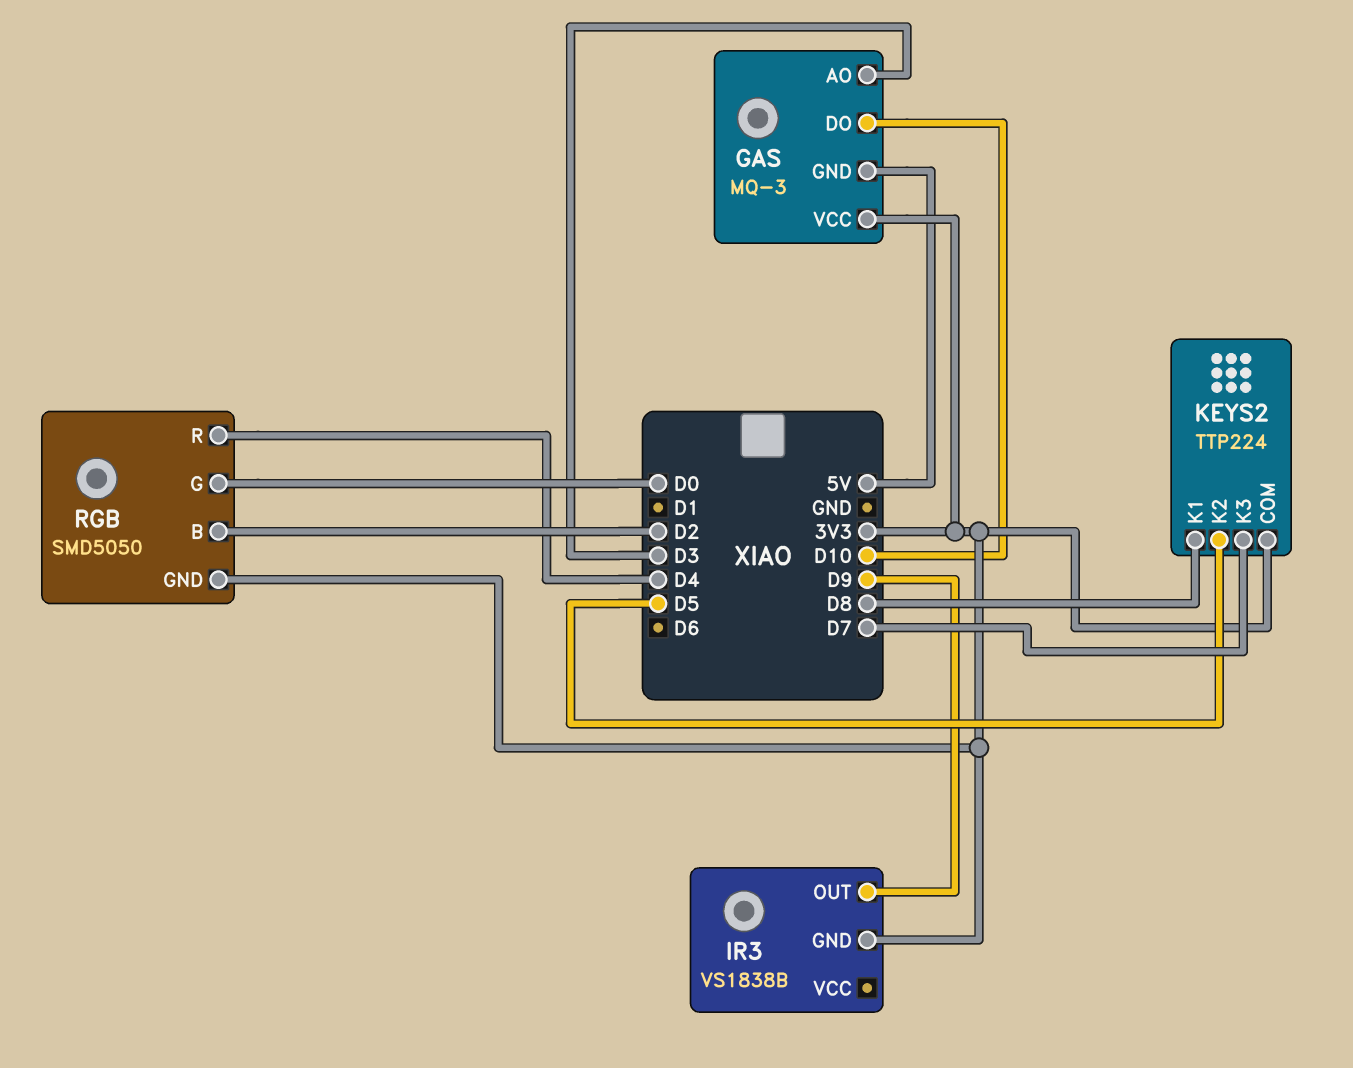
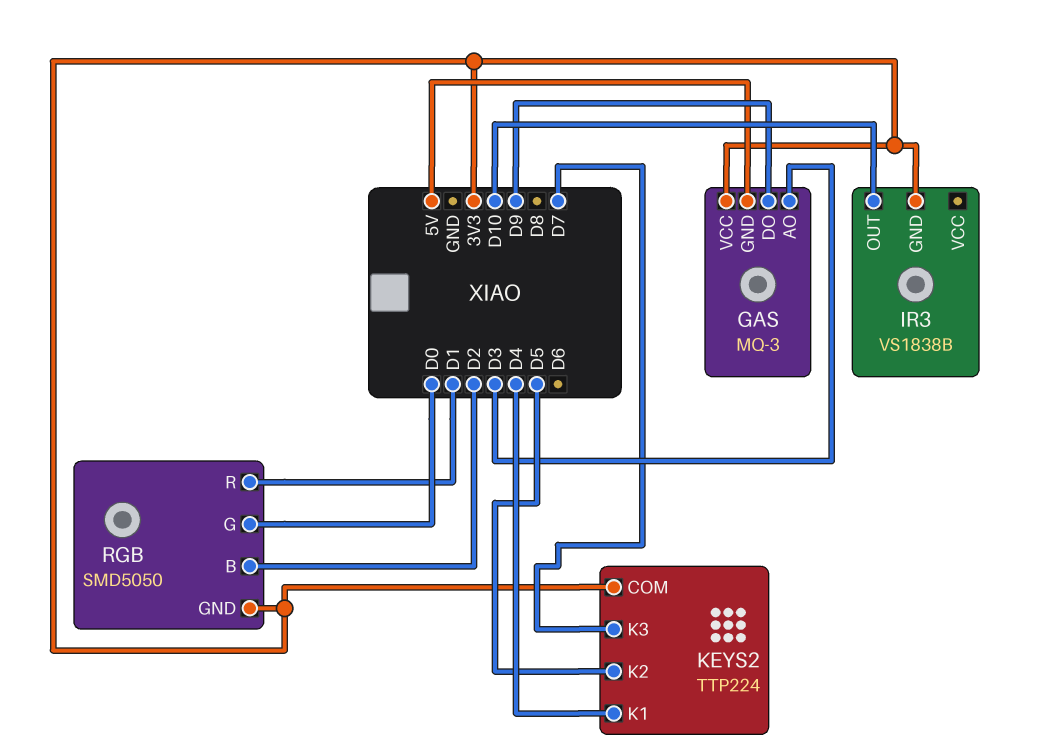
GAS pin DO: D10 -> D9
IR3 pin OUT: D9 -> D10
KEYS2 pin K1: D8 -> D4
RGB pin R: D4 -> D1

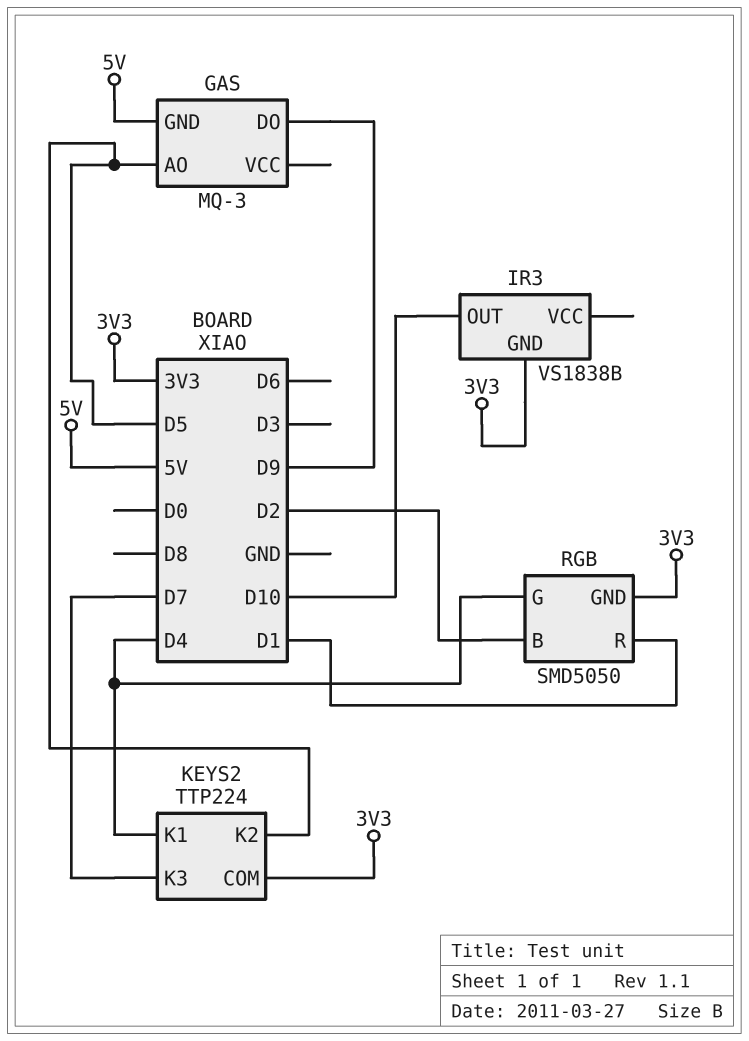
GAS pin AO: D3 -> D5
GAS pin VCC: 3V3 -> none
RGB pin G: D0 -> D4

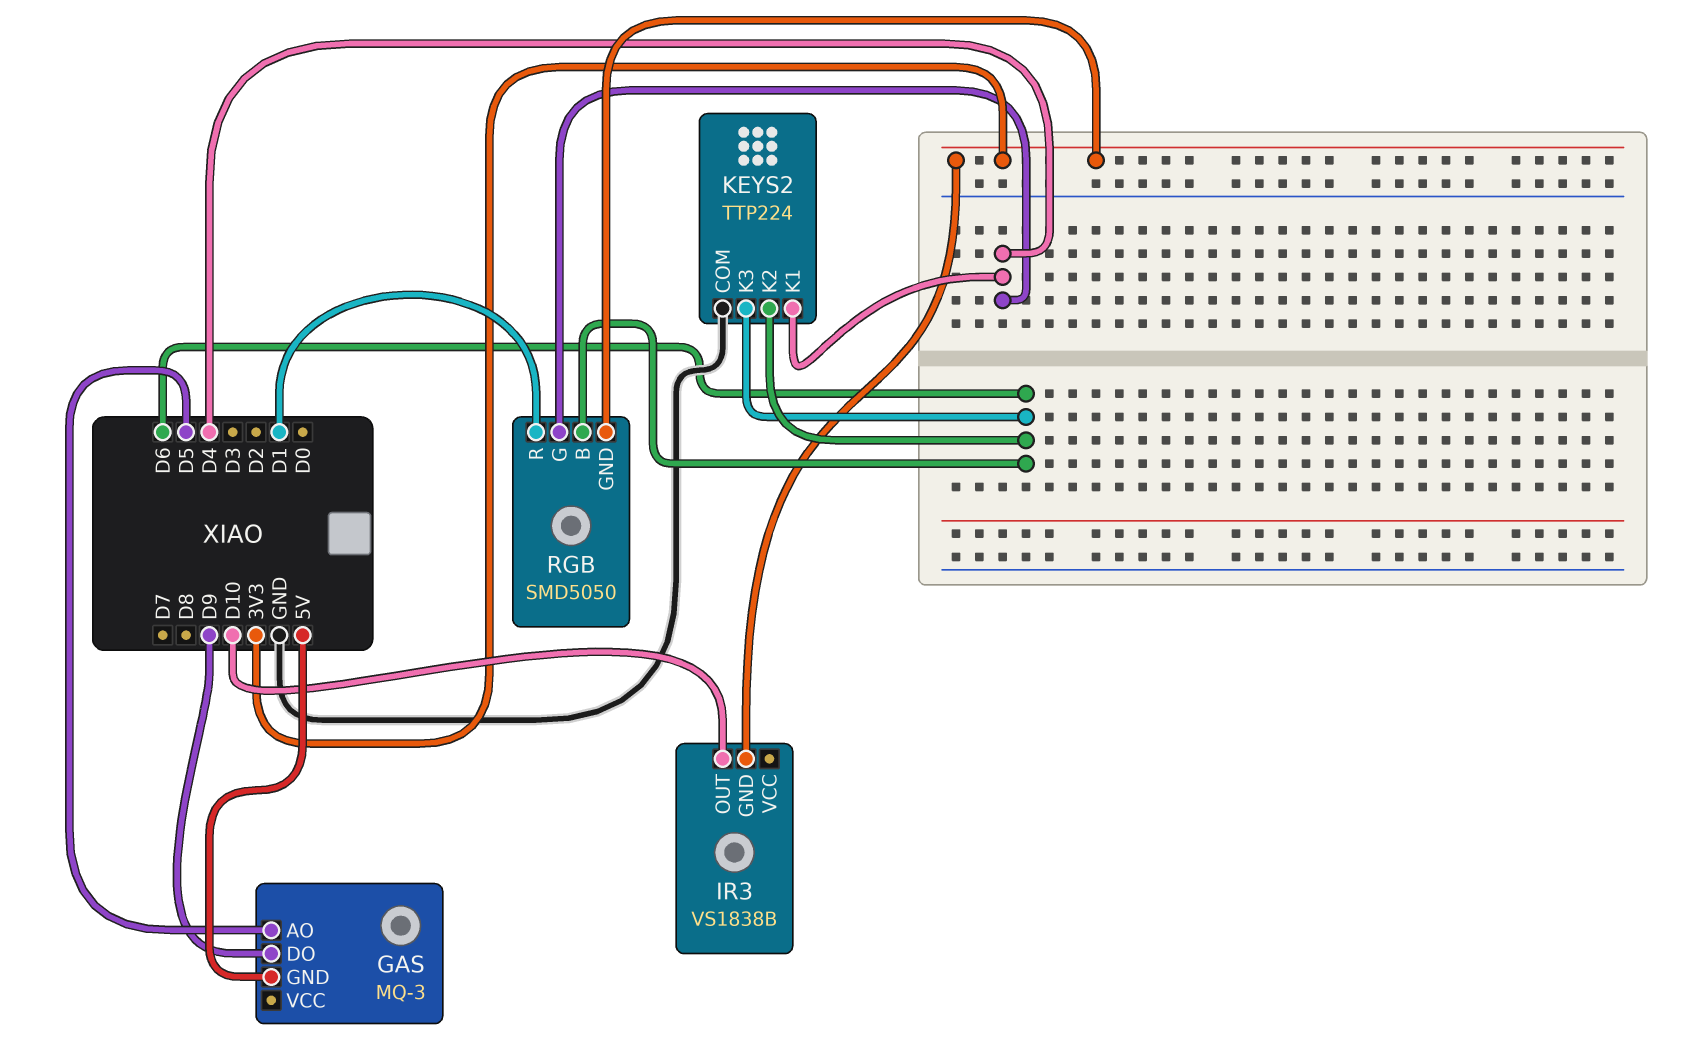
KEYS2 pin COM: 3V3 -> GND
KEYS2 pin K2: D5 -> D6
KEYS2 pin K3: D7 -> D6
RGB pin B: D2 -> D6

